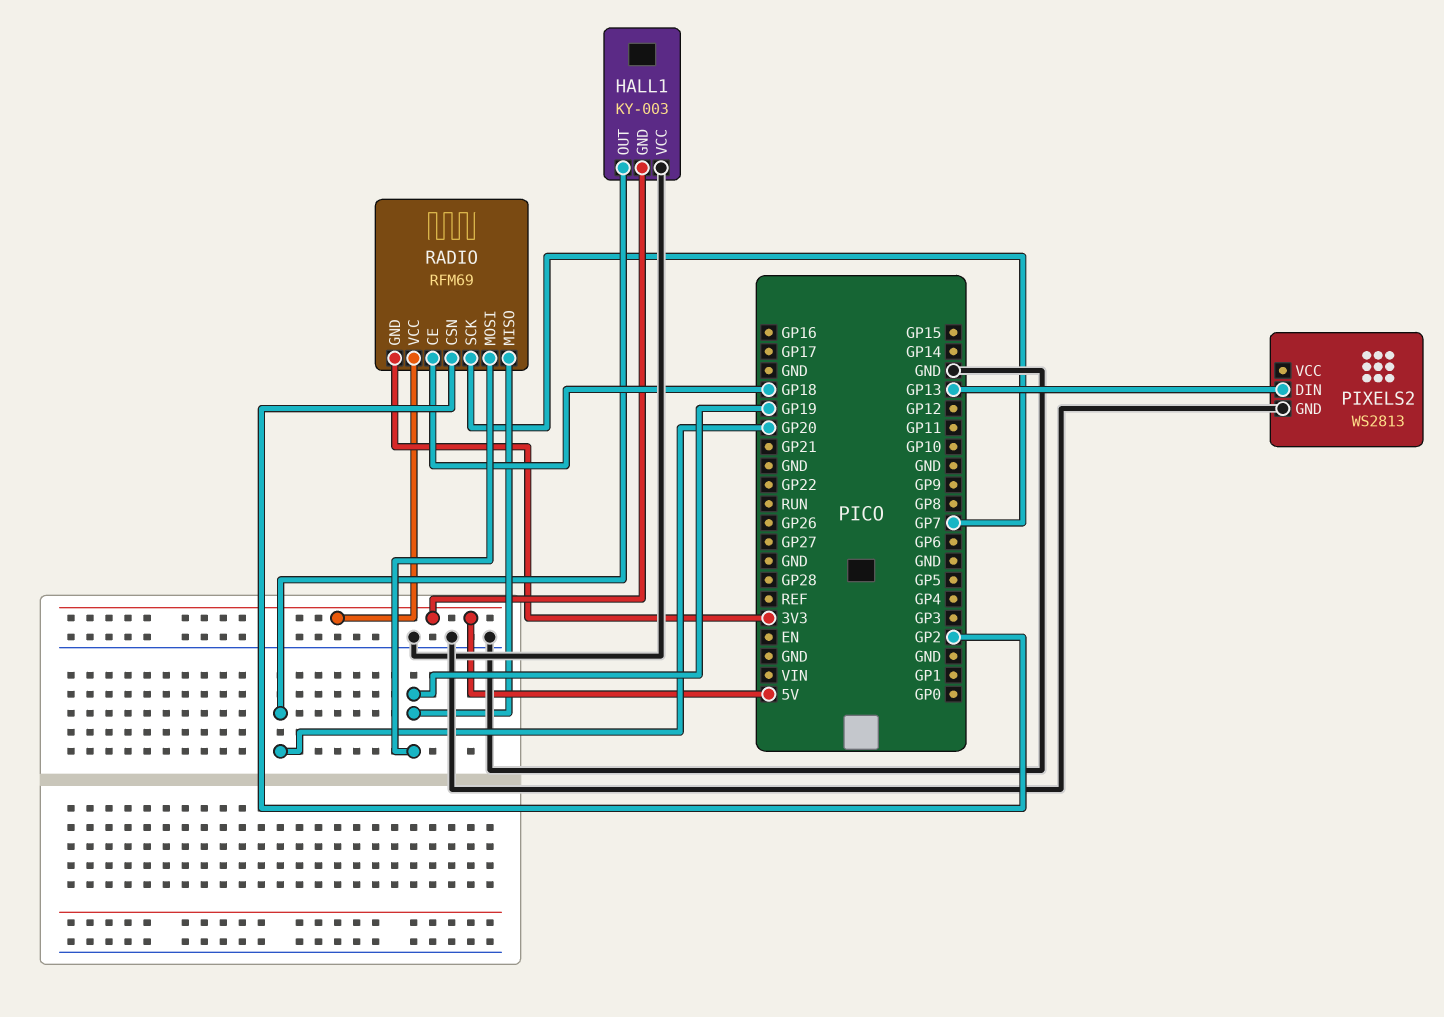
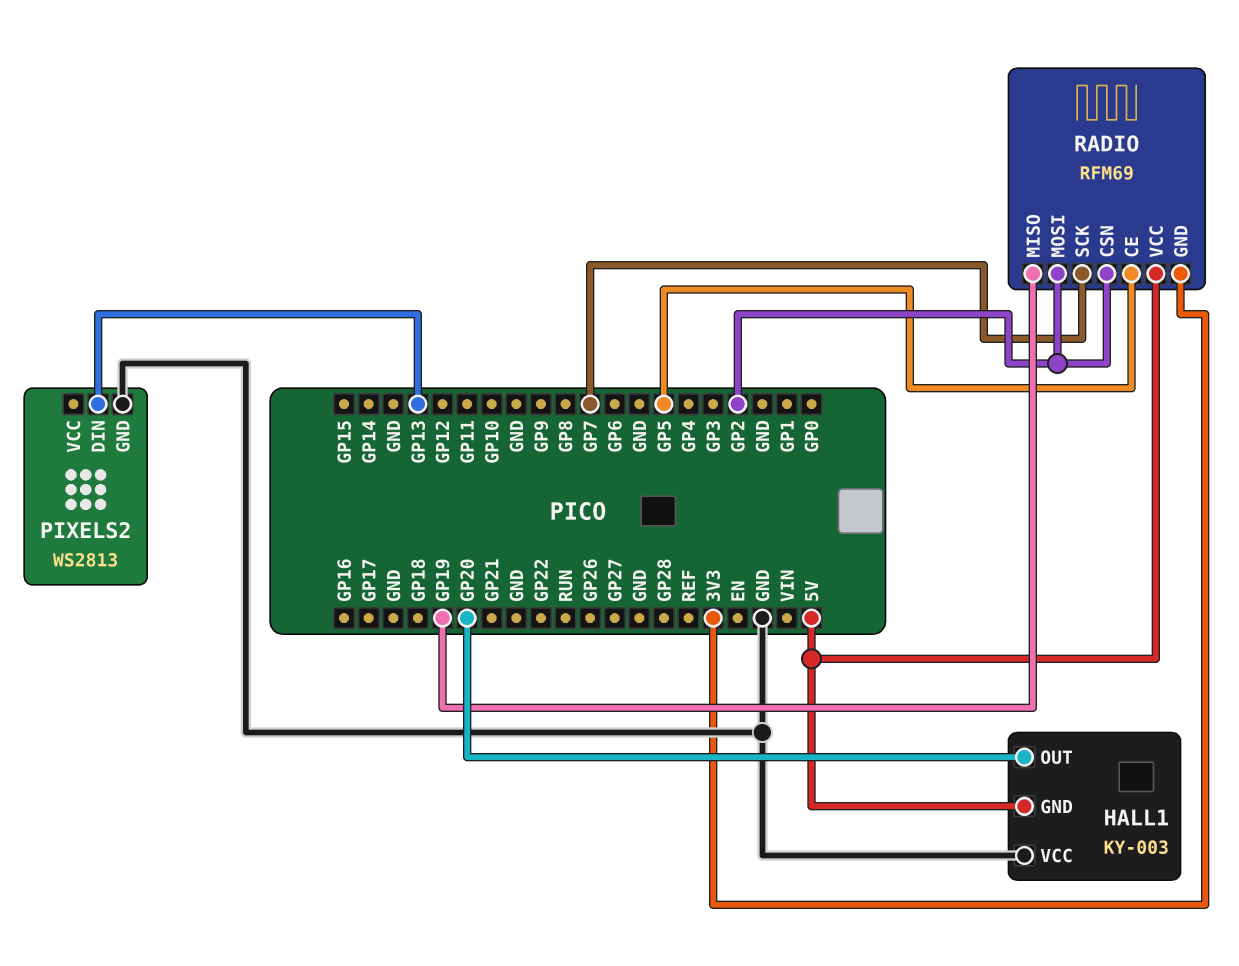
RADIO pin CE: GP18 -> GP5
RADIO pin MOSI: GP19 -> GP2

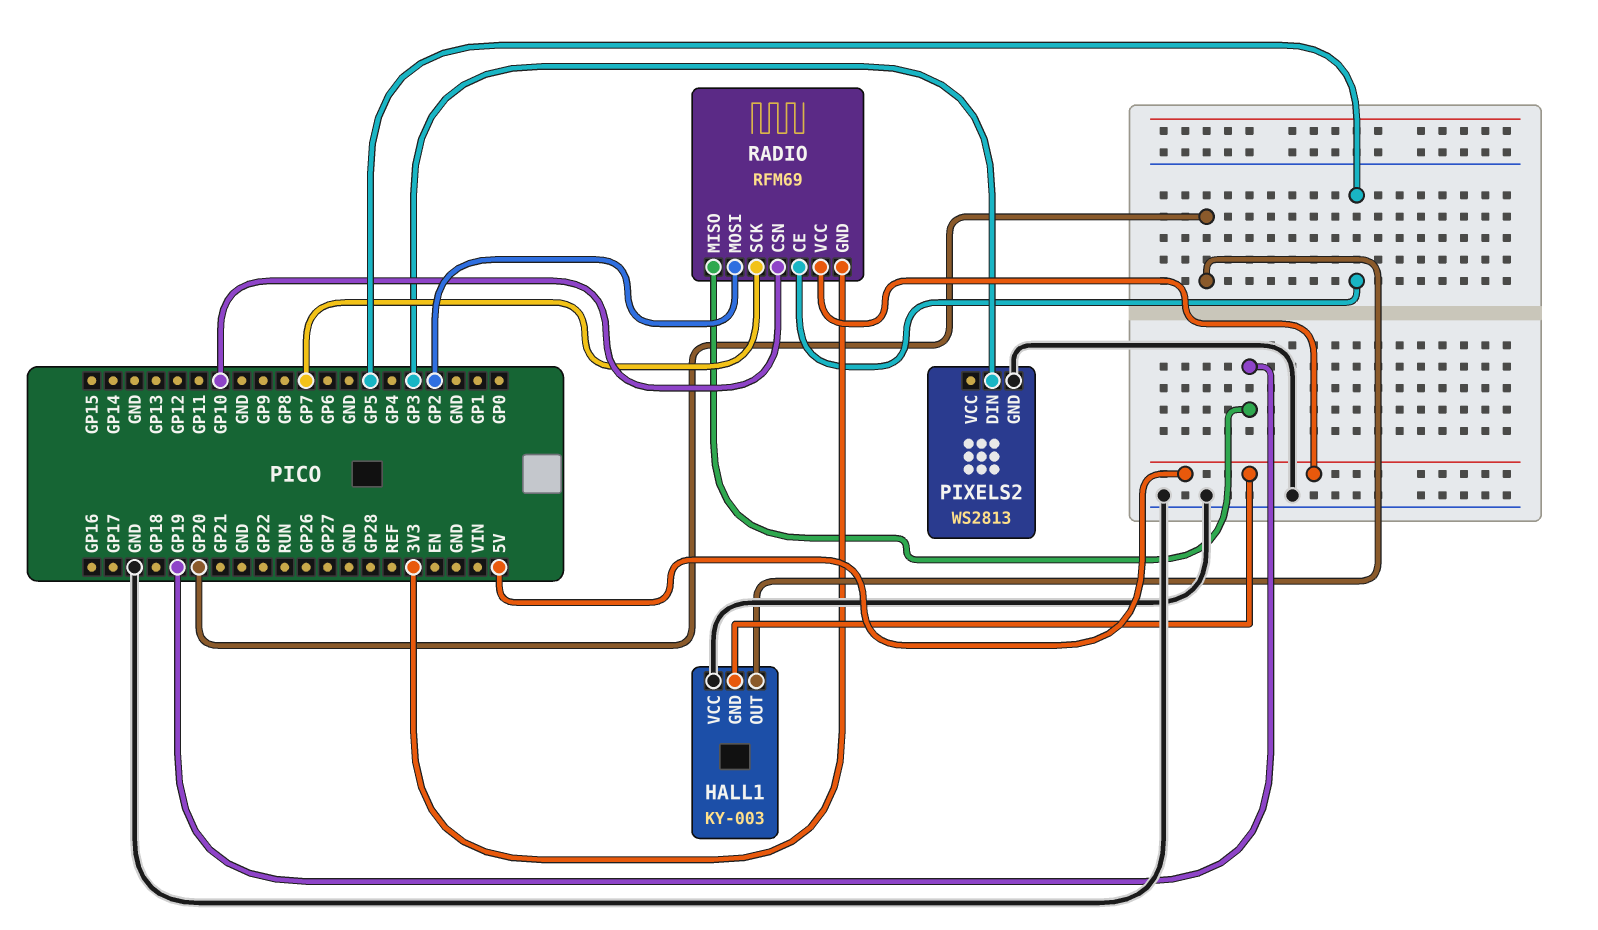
PIXELS2 pin DIN: GP13 -> GP3
RADIO pin CSN: GP2 -> GP10

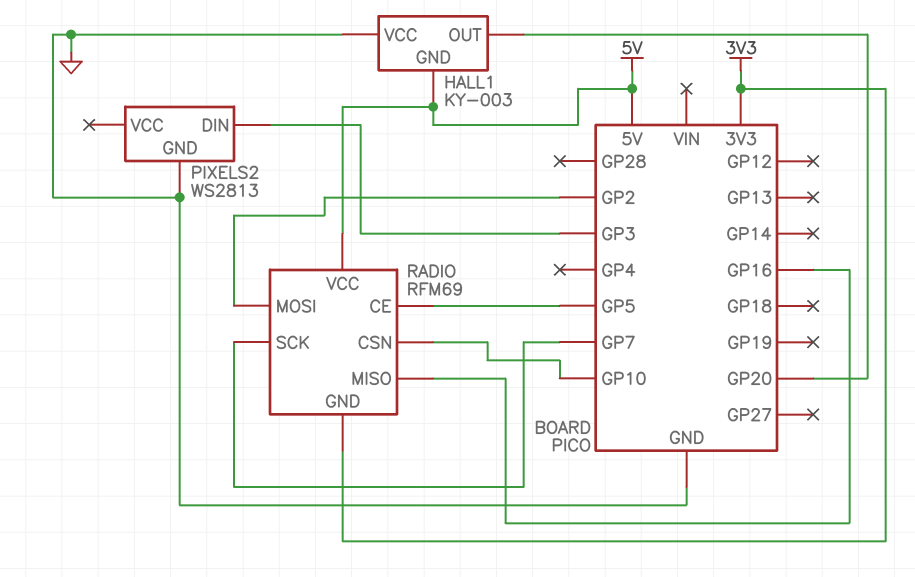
RADIO pin MISO: GP19 -> GP16

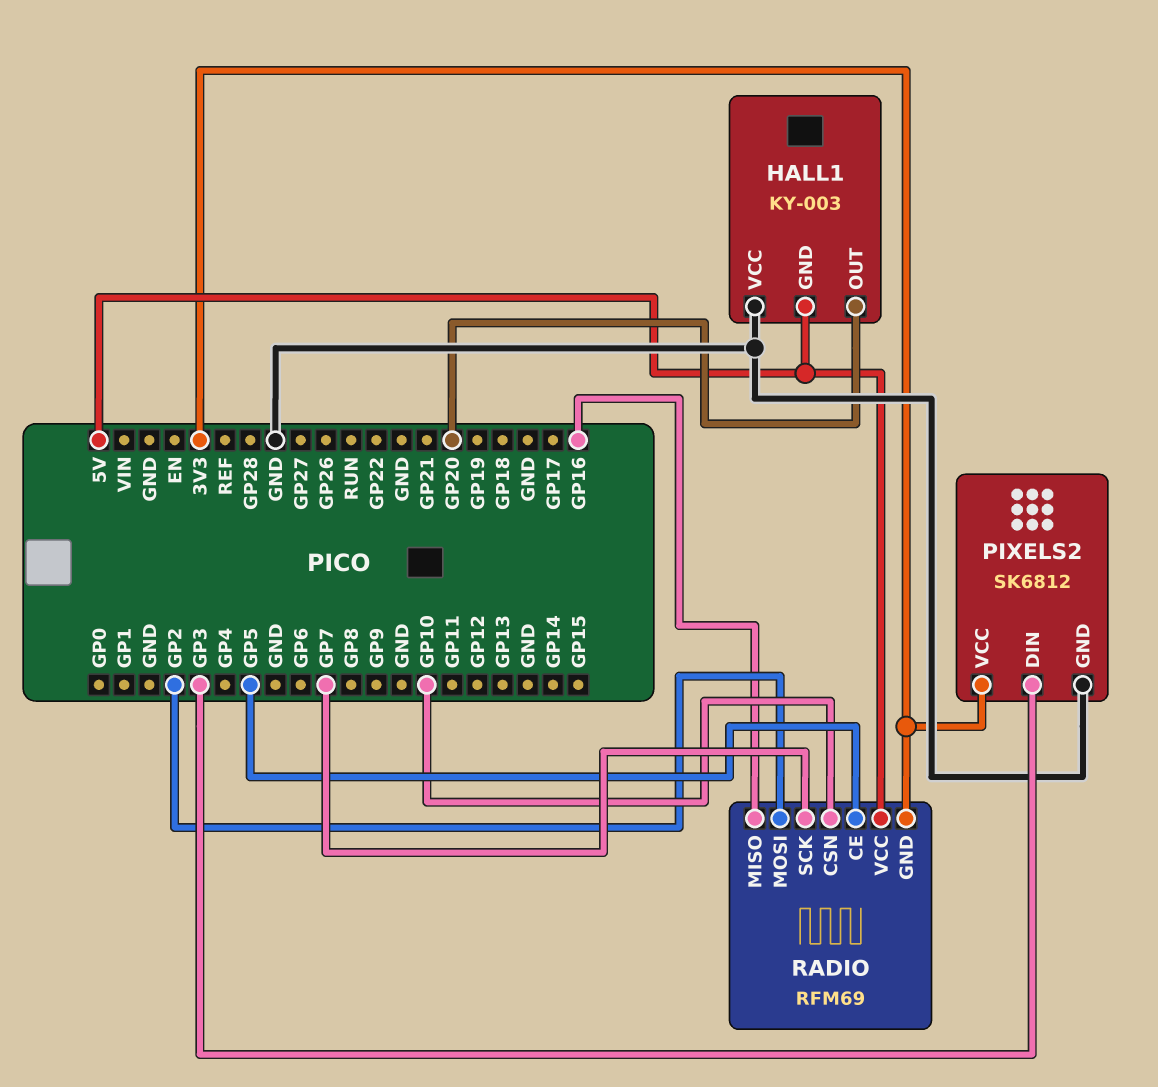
PIXELS2: WS2813 -> SK6812
PIXELS2 pin VCC: none -> 3V3

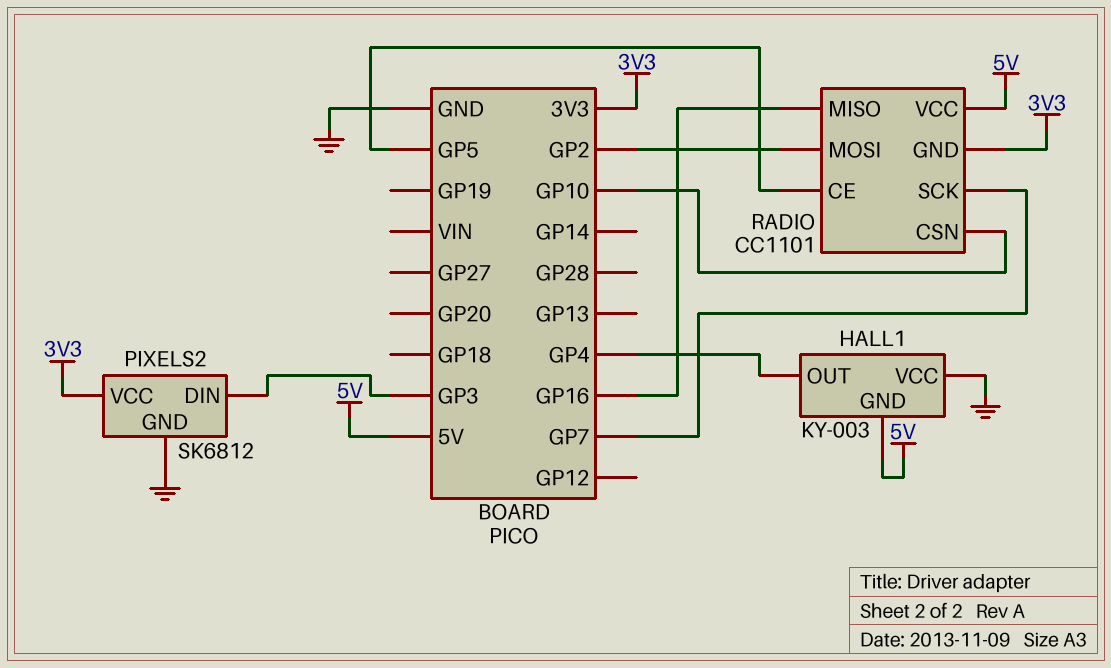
HALL1 pin OUT: GP20 -> GP4
RADIO: RFM69 -> CC1101

